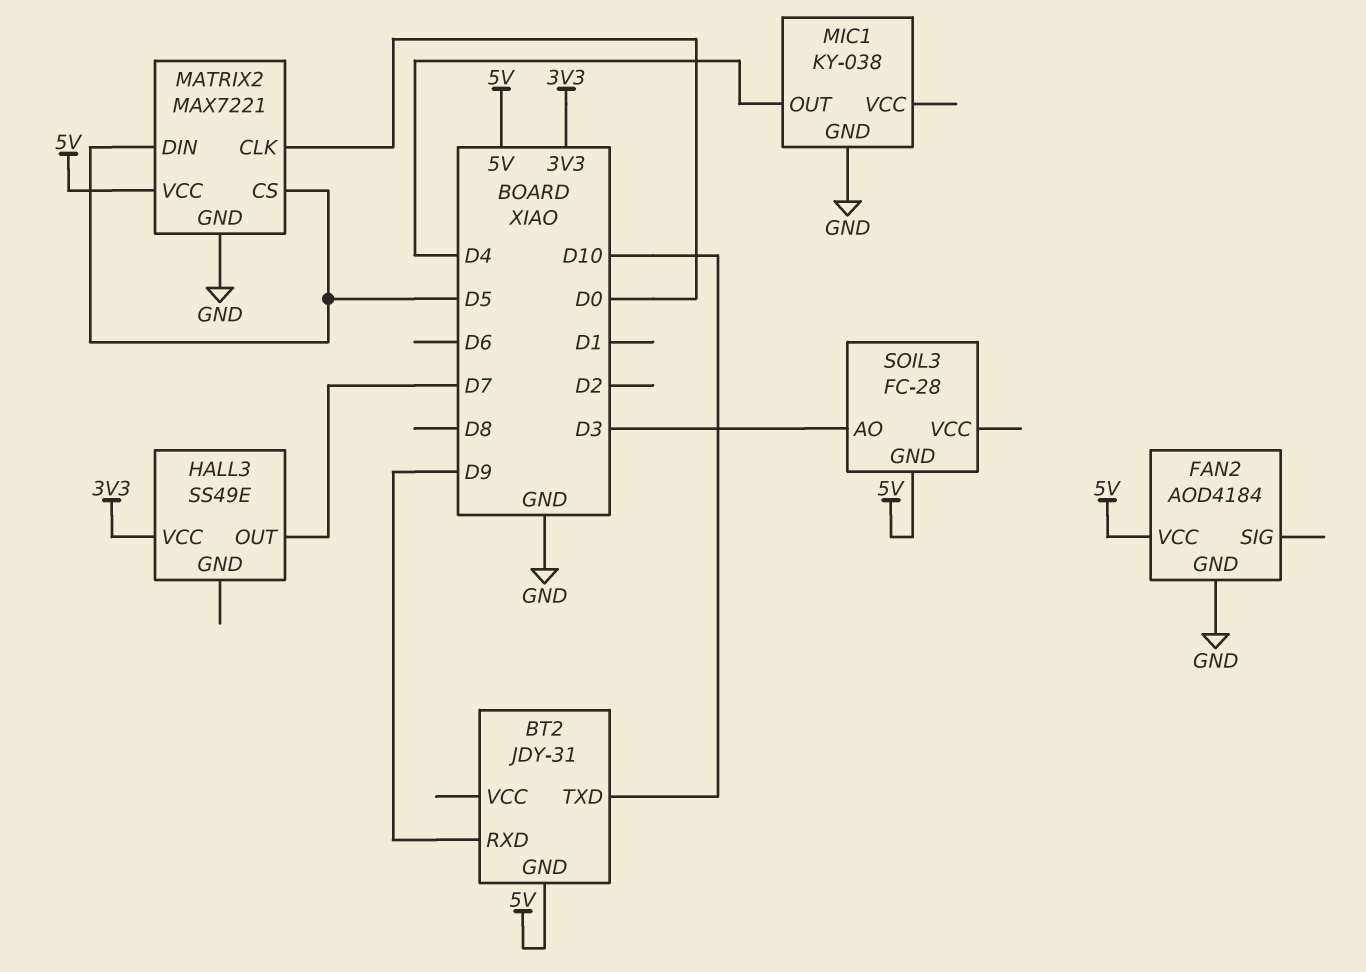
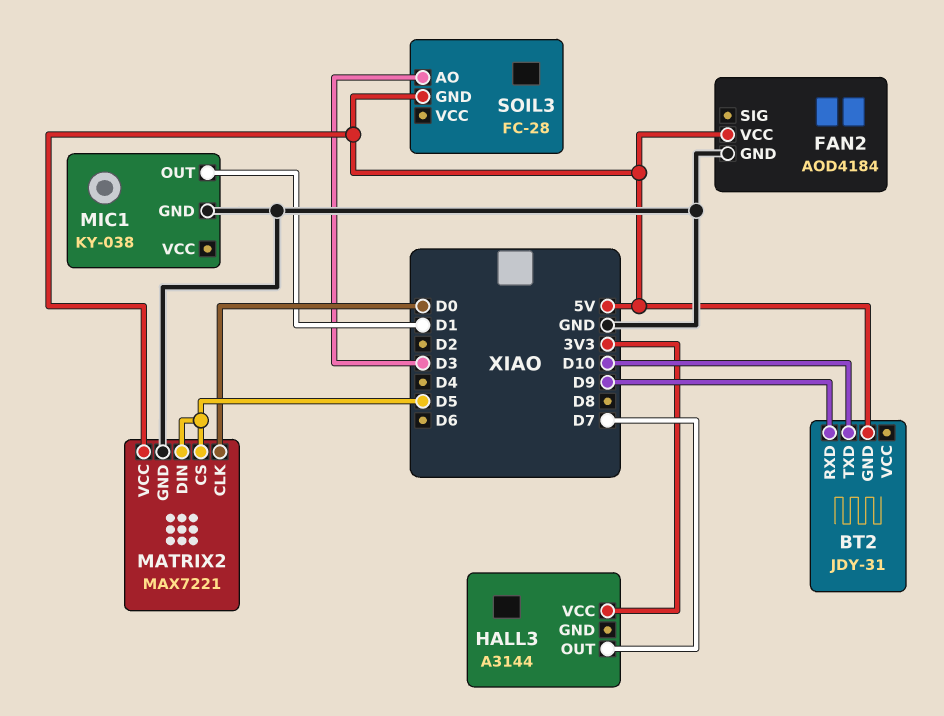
HALL3: SS49E -> A3144
MIC1 pin OUT: D4 -> D1

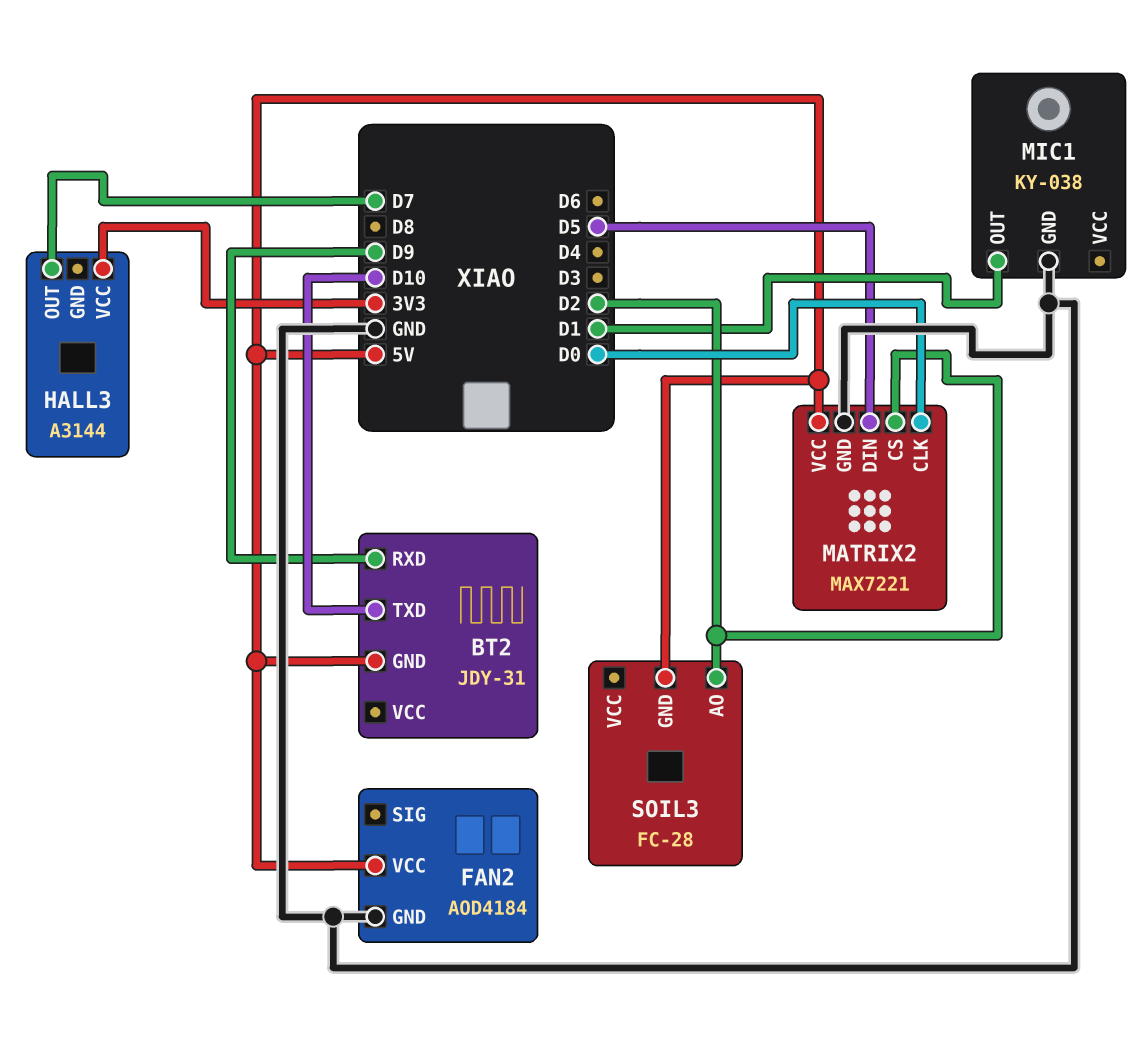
MATRIX2 pin CS: D5 -> D2
SOIL3 pin AO: D3 -> D2

